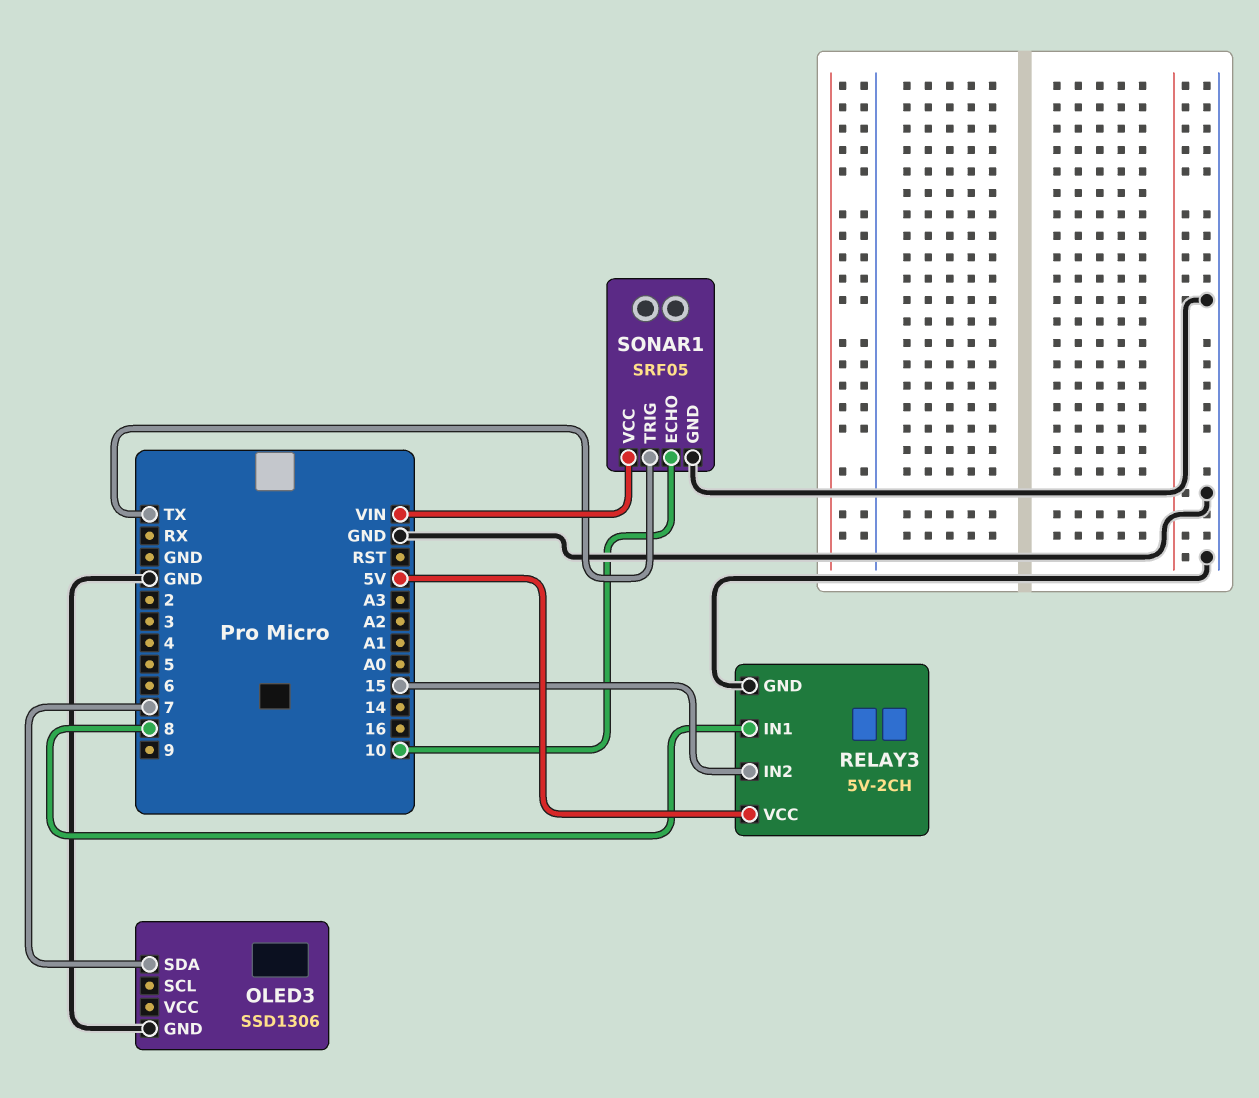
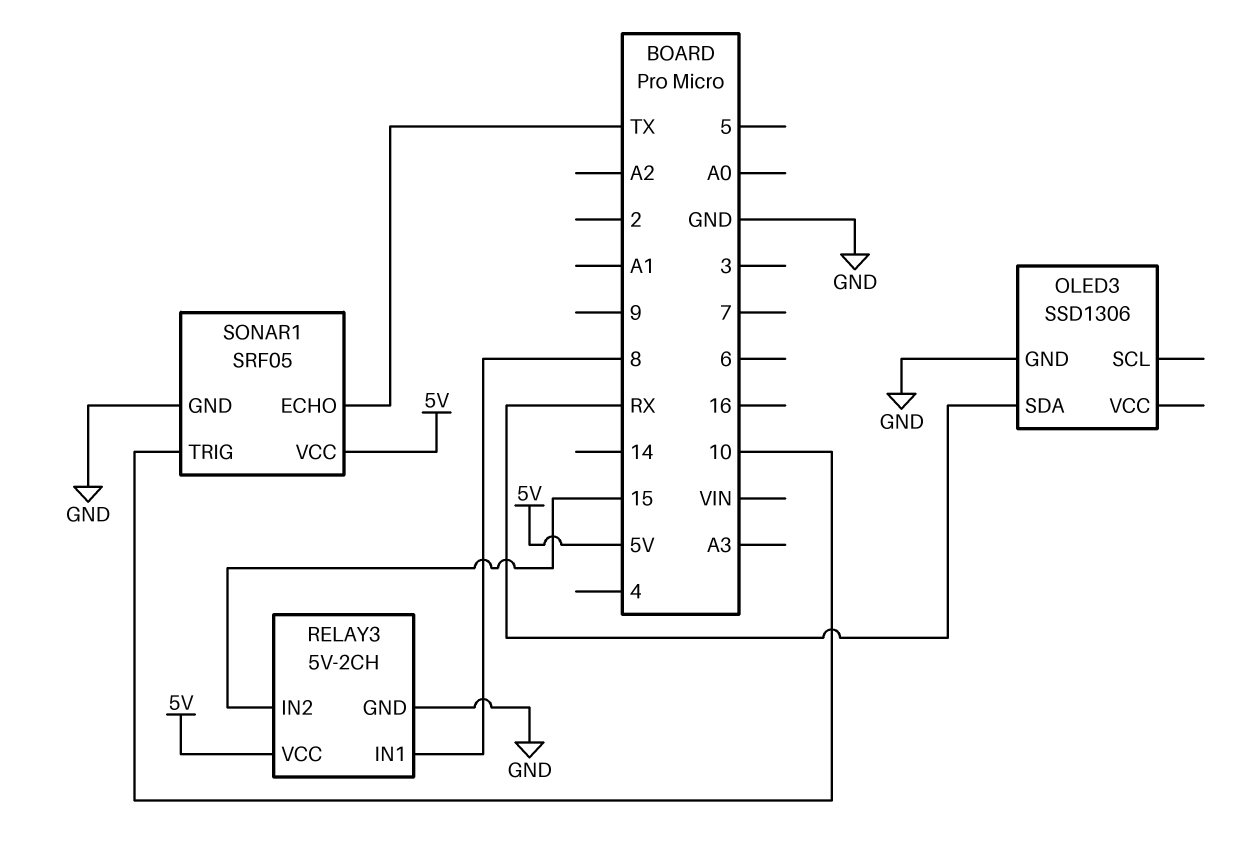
OLED3 pin SDA: 7 -> RX
SONAR1 pin ECHO: 10 -> TX
SONAR1 pin TRIG: TX -> 10
SONAR1 pin VCC: VIN -> 5V

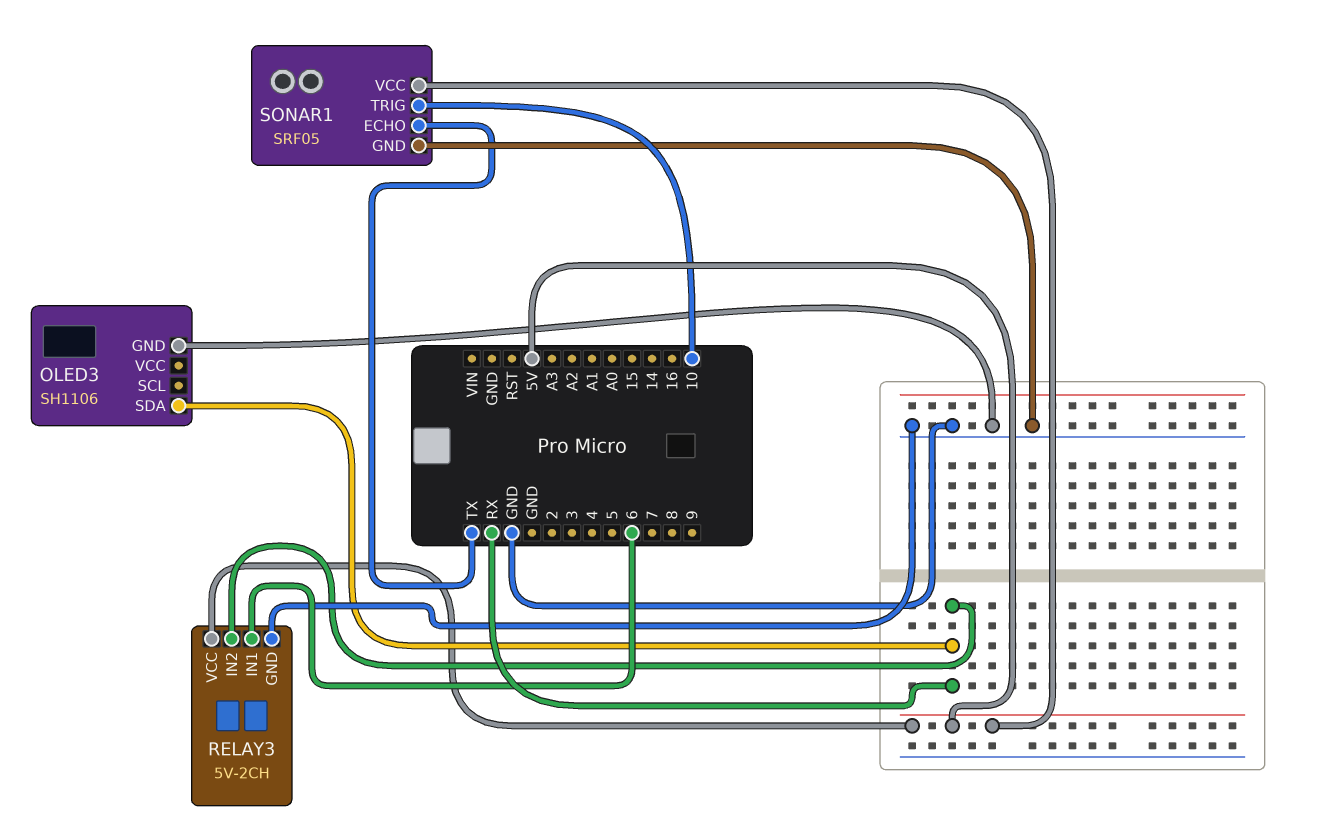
OLED3: SSD1306 -> SH1106
RELAY3 pin IN1: 8 -> 6
RELAY3 pin IN2: 15 -> RX

